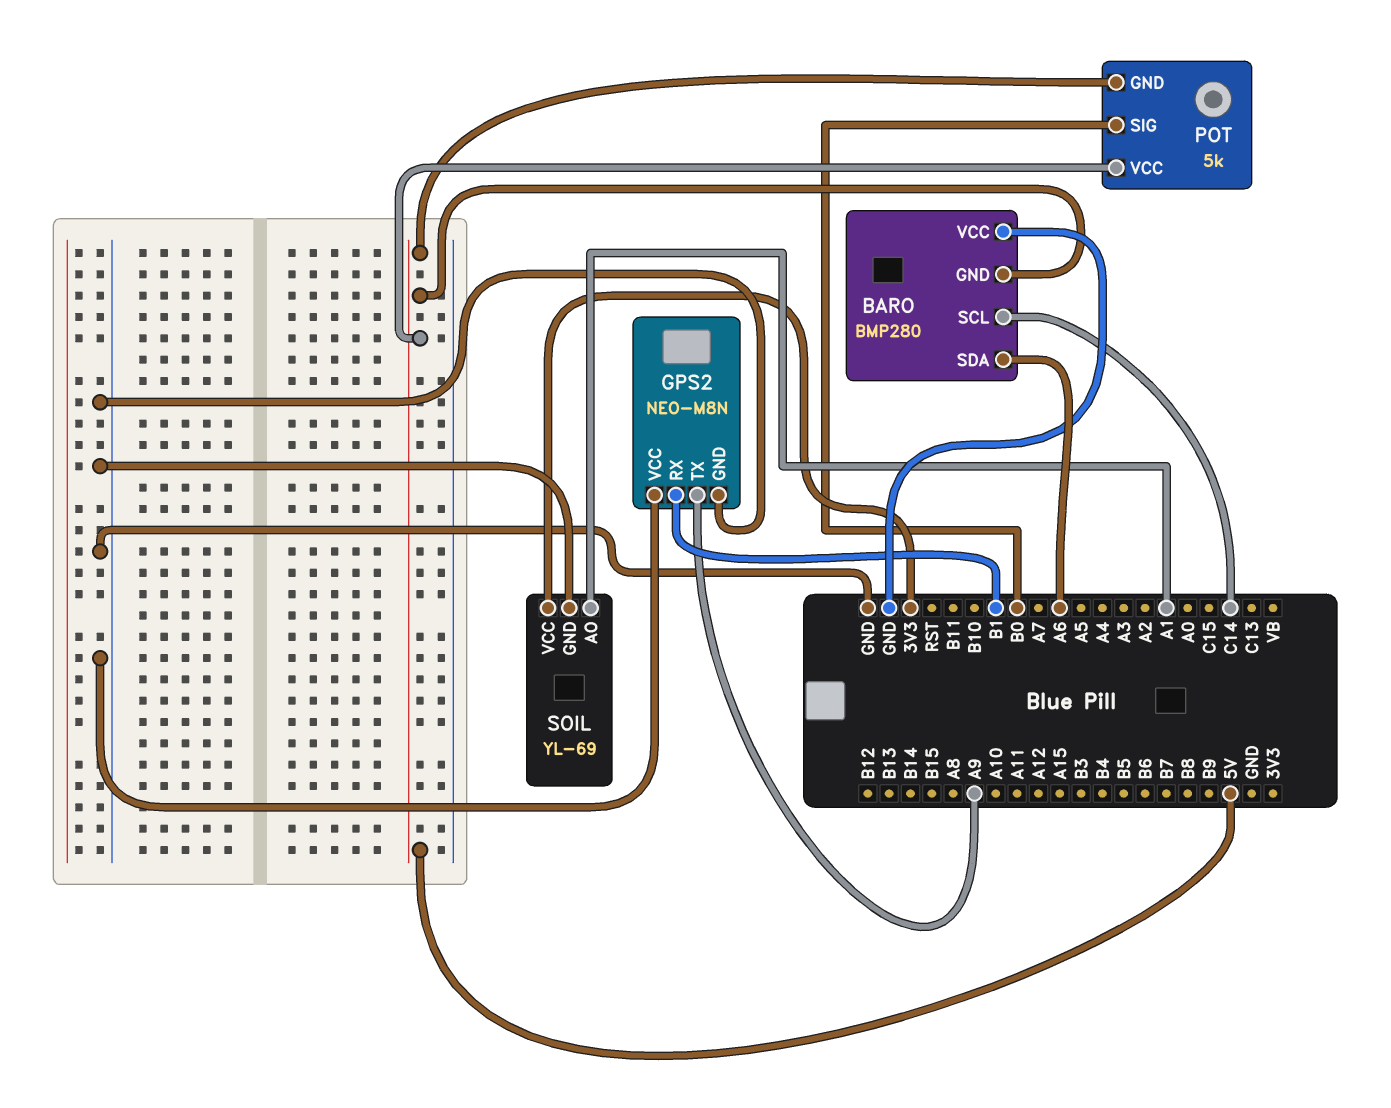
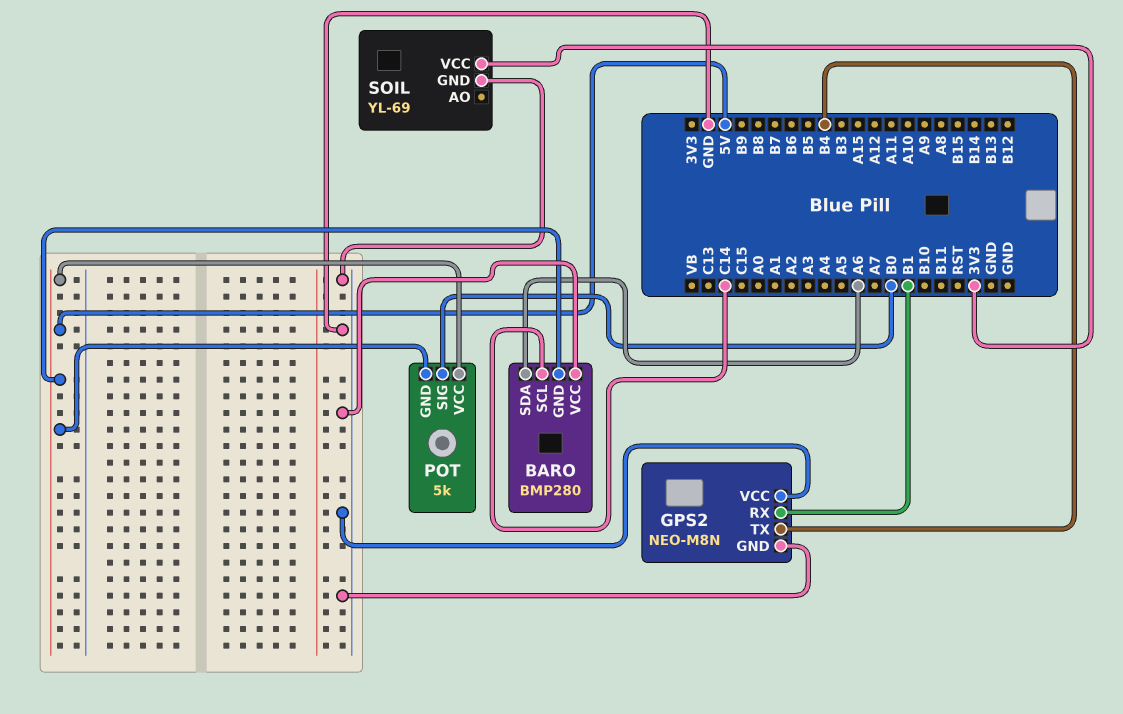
GPS2 pin TX: A9 -> B4
SOIL pin AO: A1 -> none

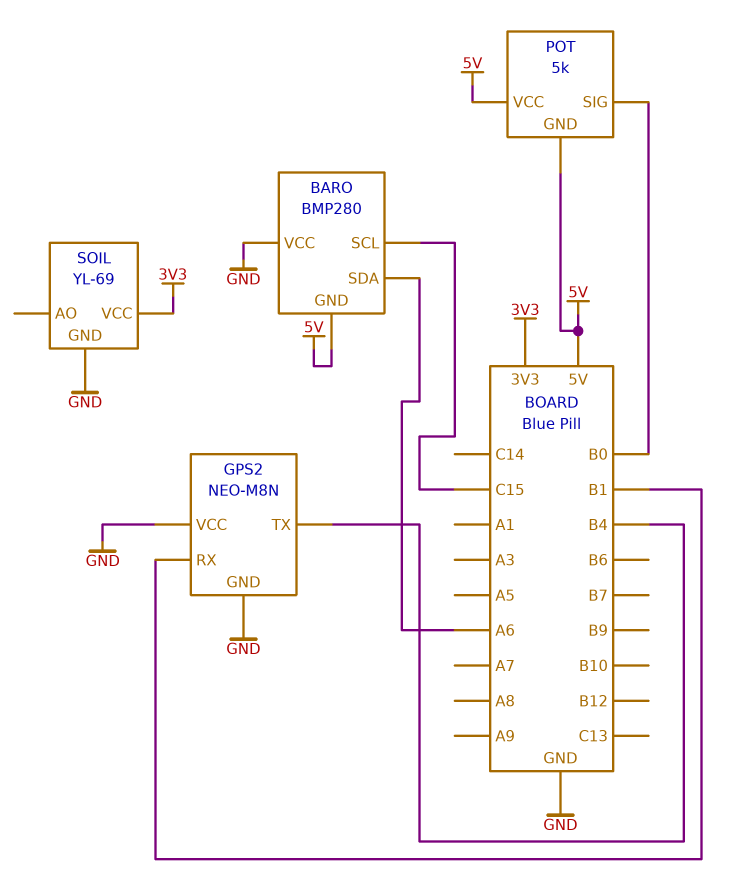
BARO pin SCL: C14 -> C15

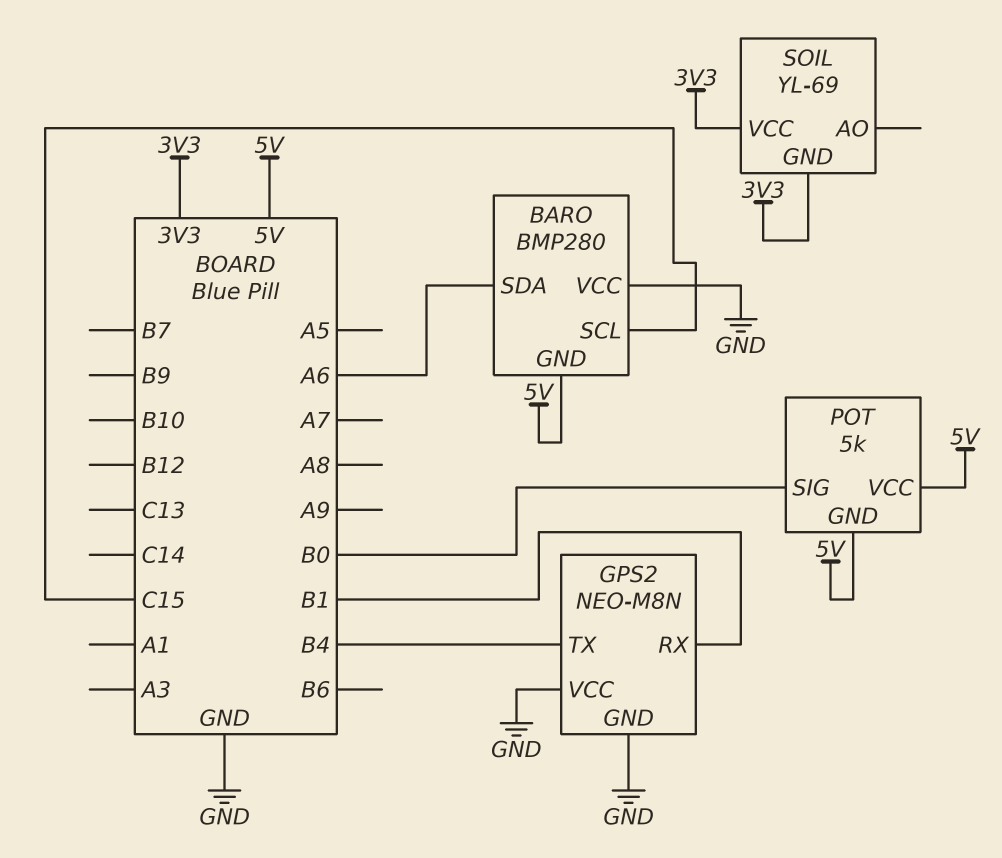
SOIL pin GND: GND -> 3V3

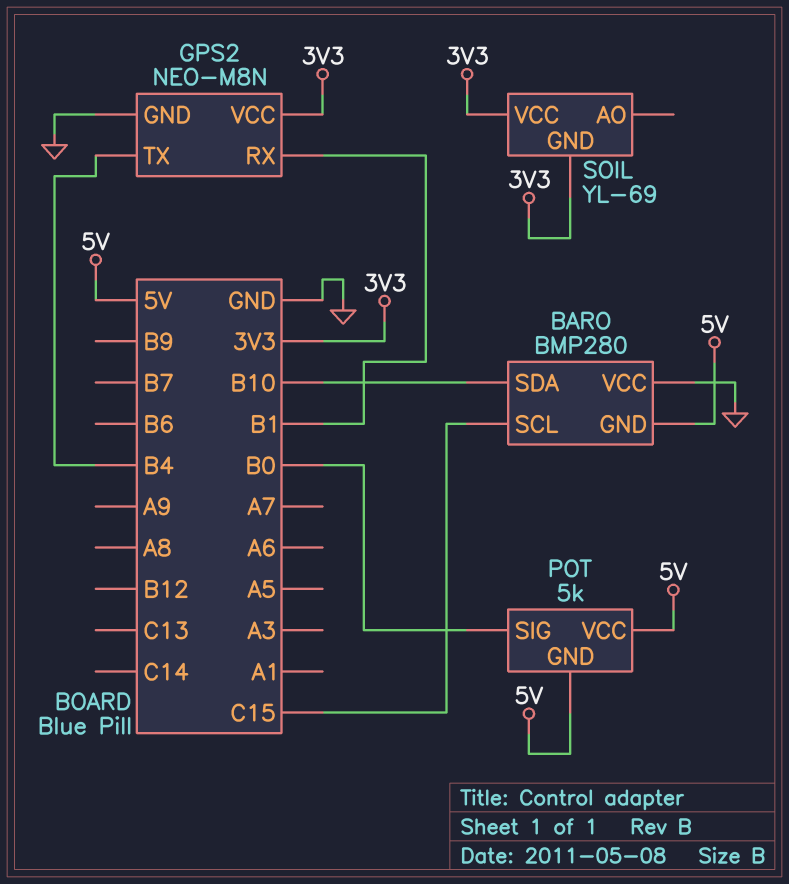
BARO pin SDA: A6 -> B10
GPS2 pin VCC: GND -> 3V3

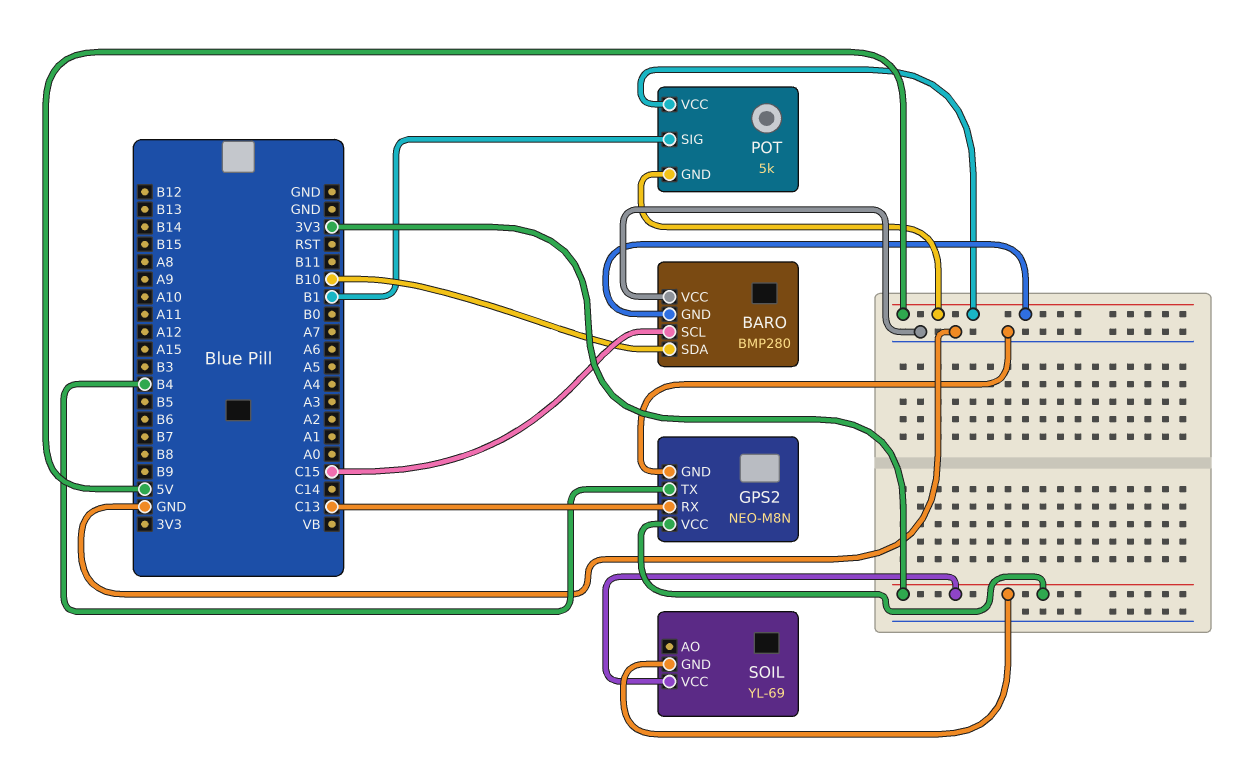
GPS2 pin RX: B1 -> C13
POT pin SIG: B0 -> B1

